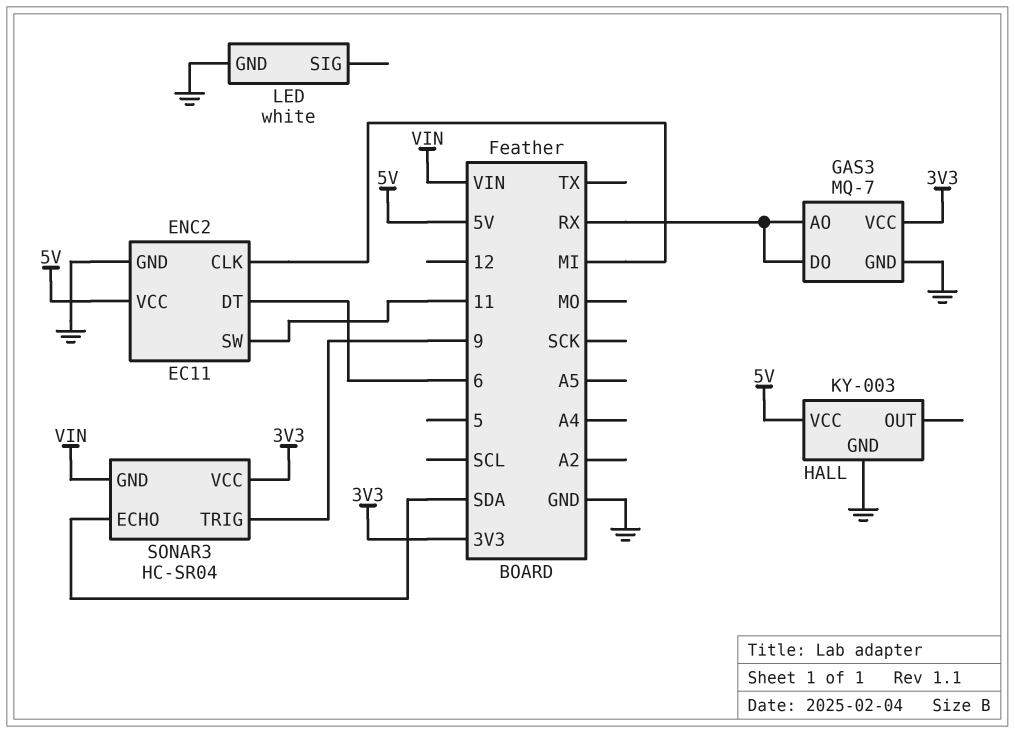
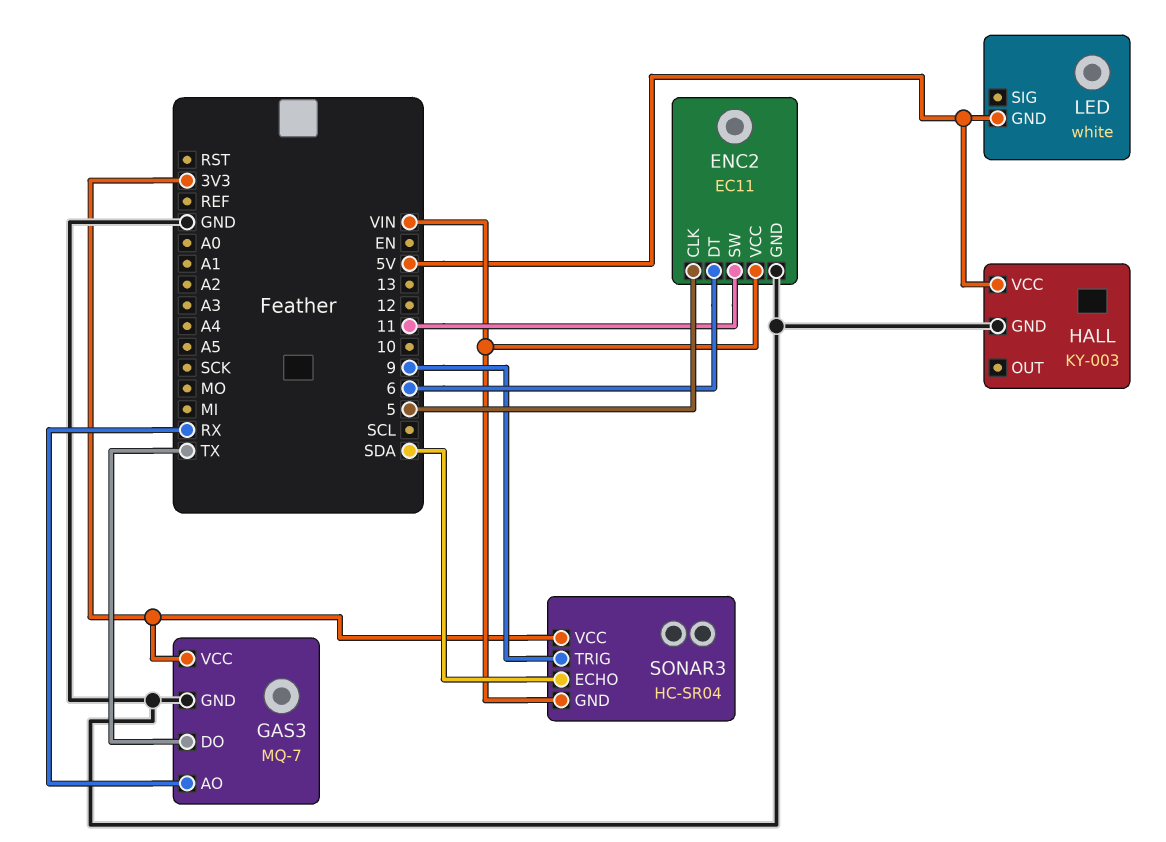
ENC2 pin CLK: MI -> 5
ENC2 pin VCC: 5V -> VIN
GAS3 pin DO: RX -> TX
LED pin GND: GND -> 5V

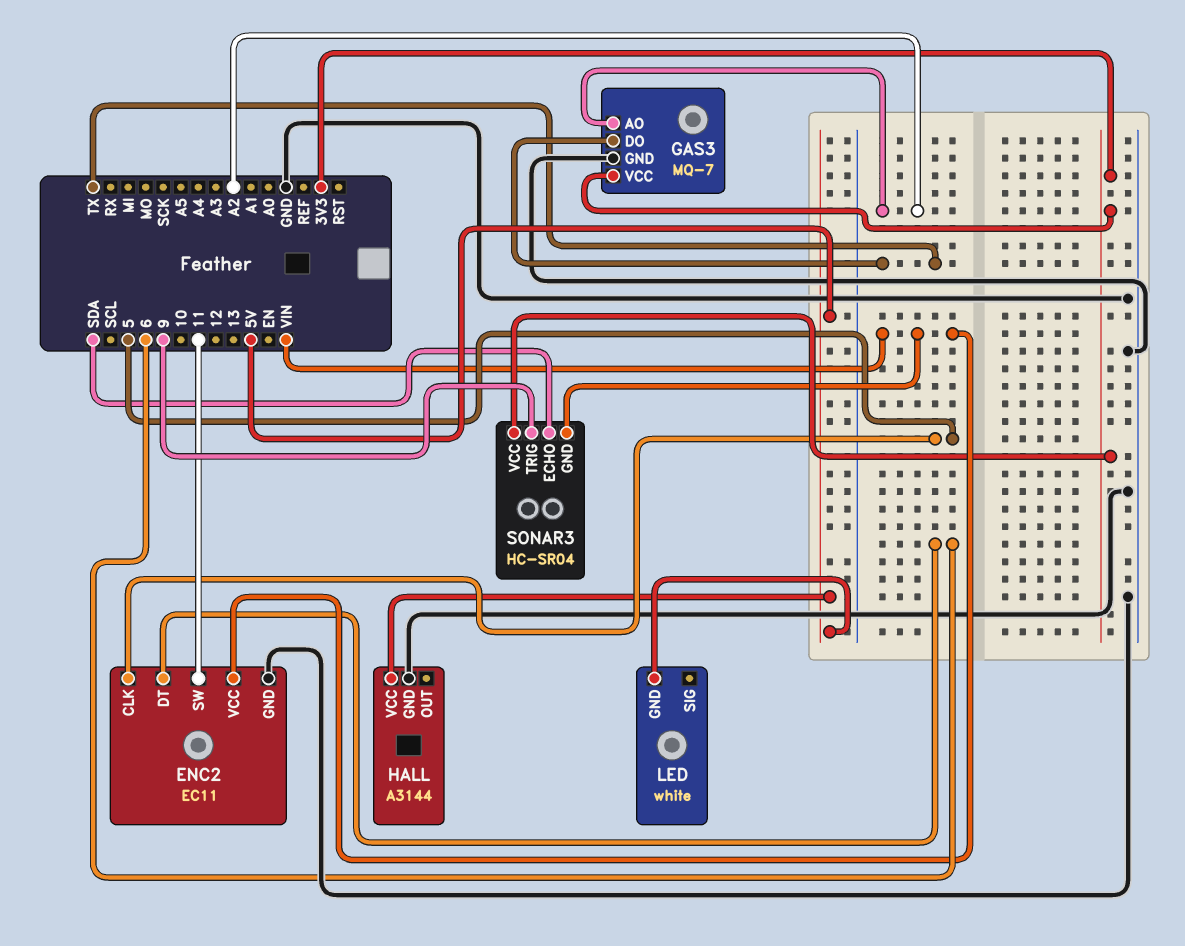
GAS3 pin AO: RX -> A2
HALL: KY-003 -> A3144

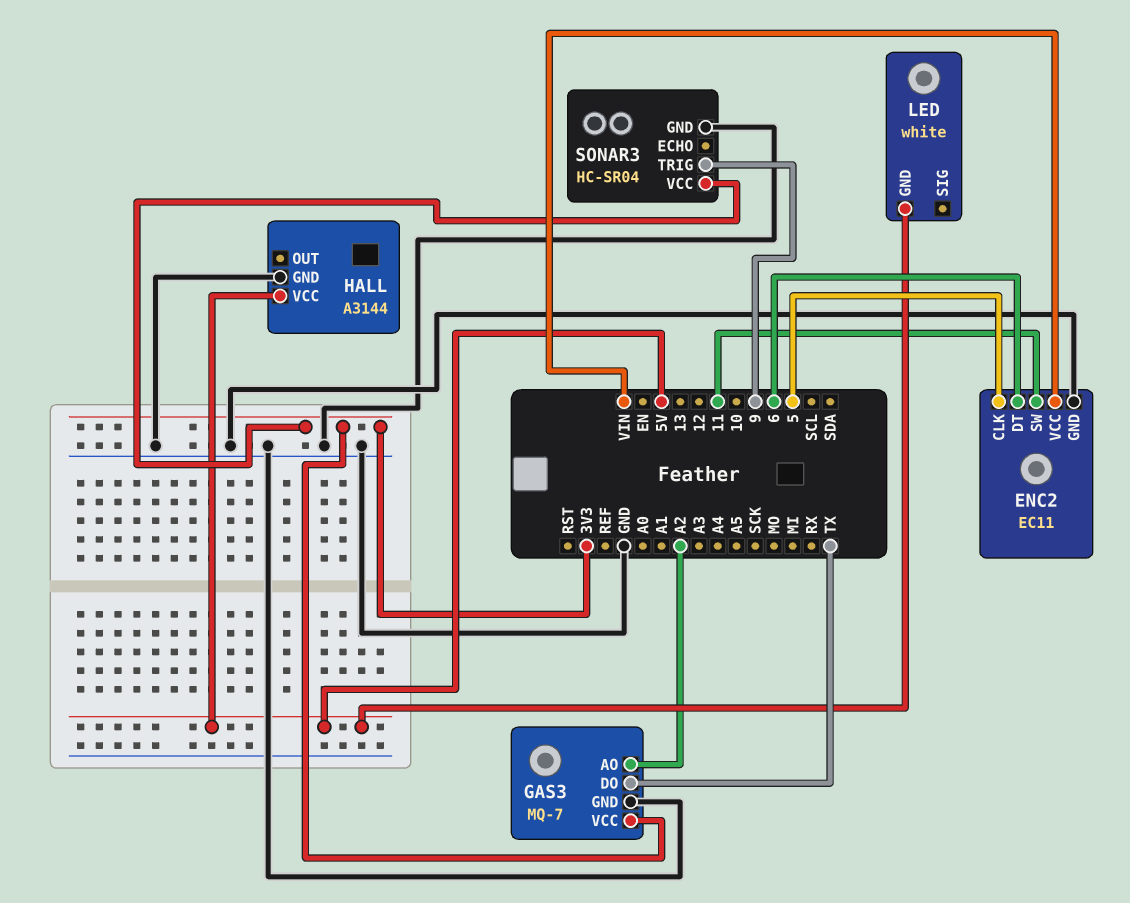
SONAR3 pin ECHO: SDA -> none
SONAR3 pin GND: VIN -> GND

